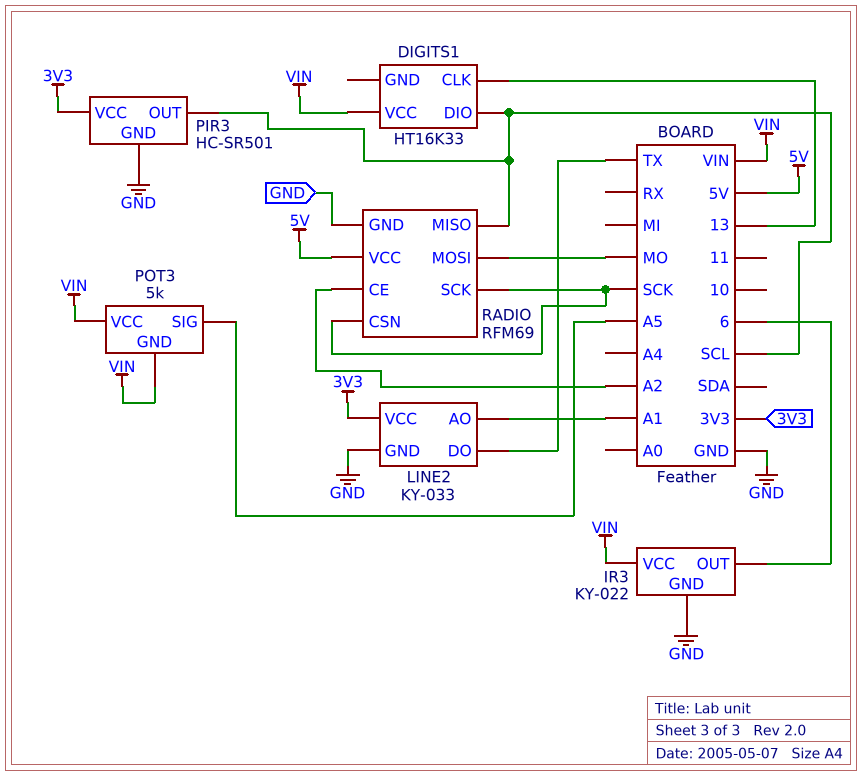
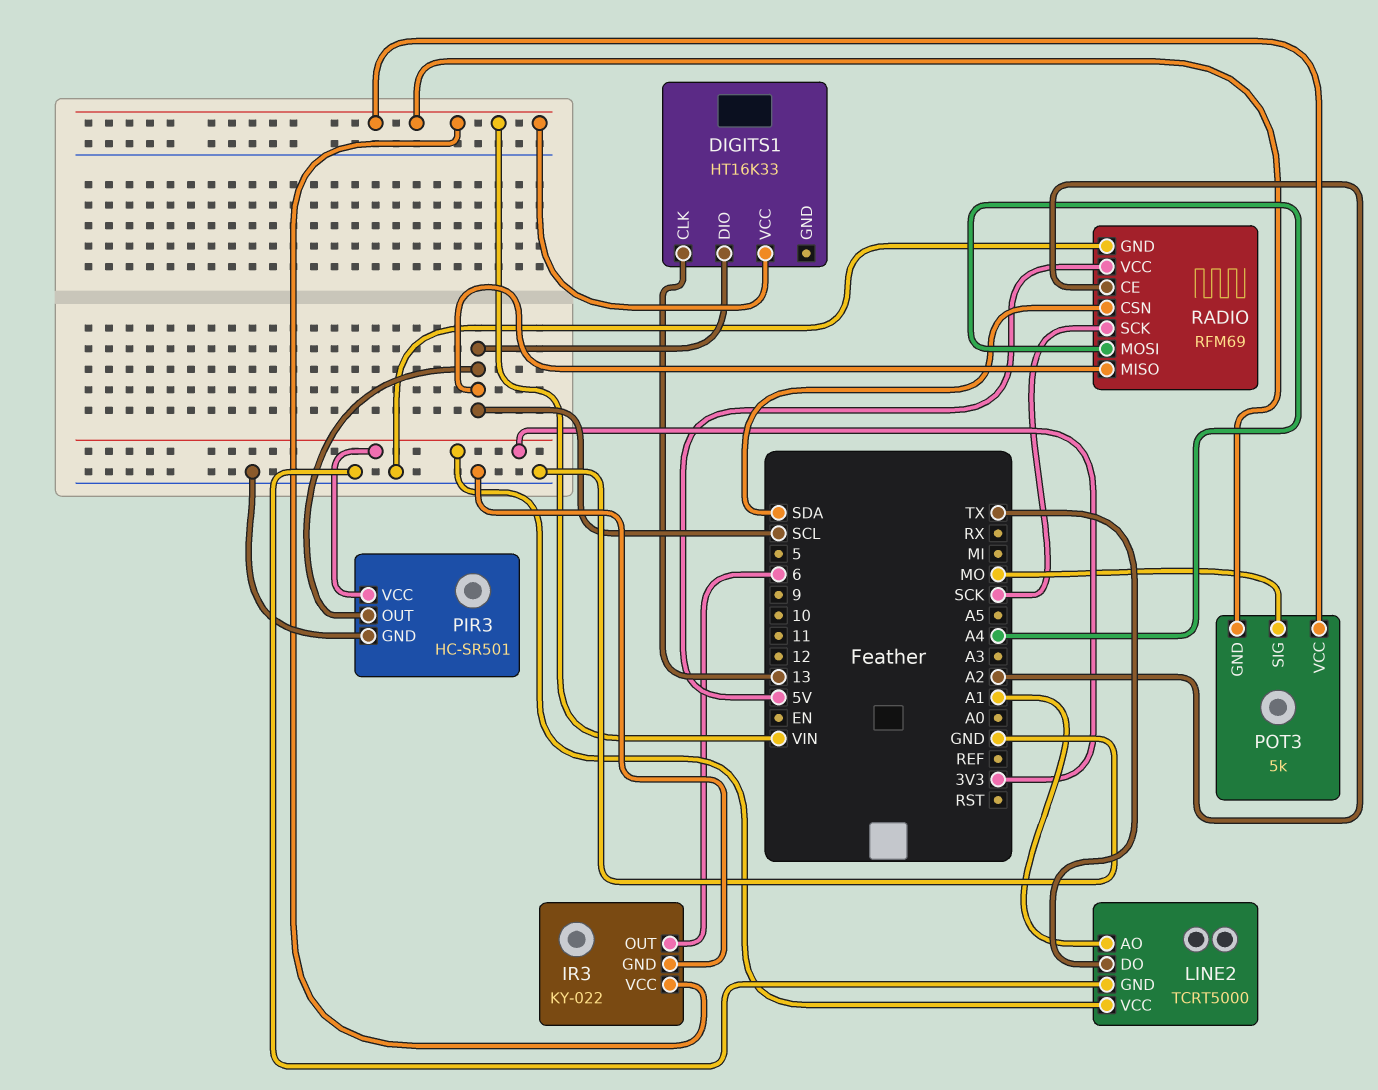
LINE2: KY-033 -> TCRT5000
POT3 pin SIG: A5 -> MO
RADIO pin CSN: SCK -> SDA
RADIO pin MOSI: MO -> A4

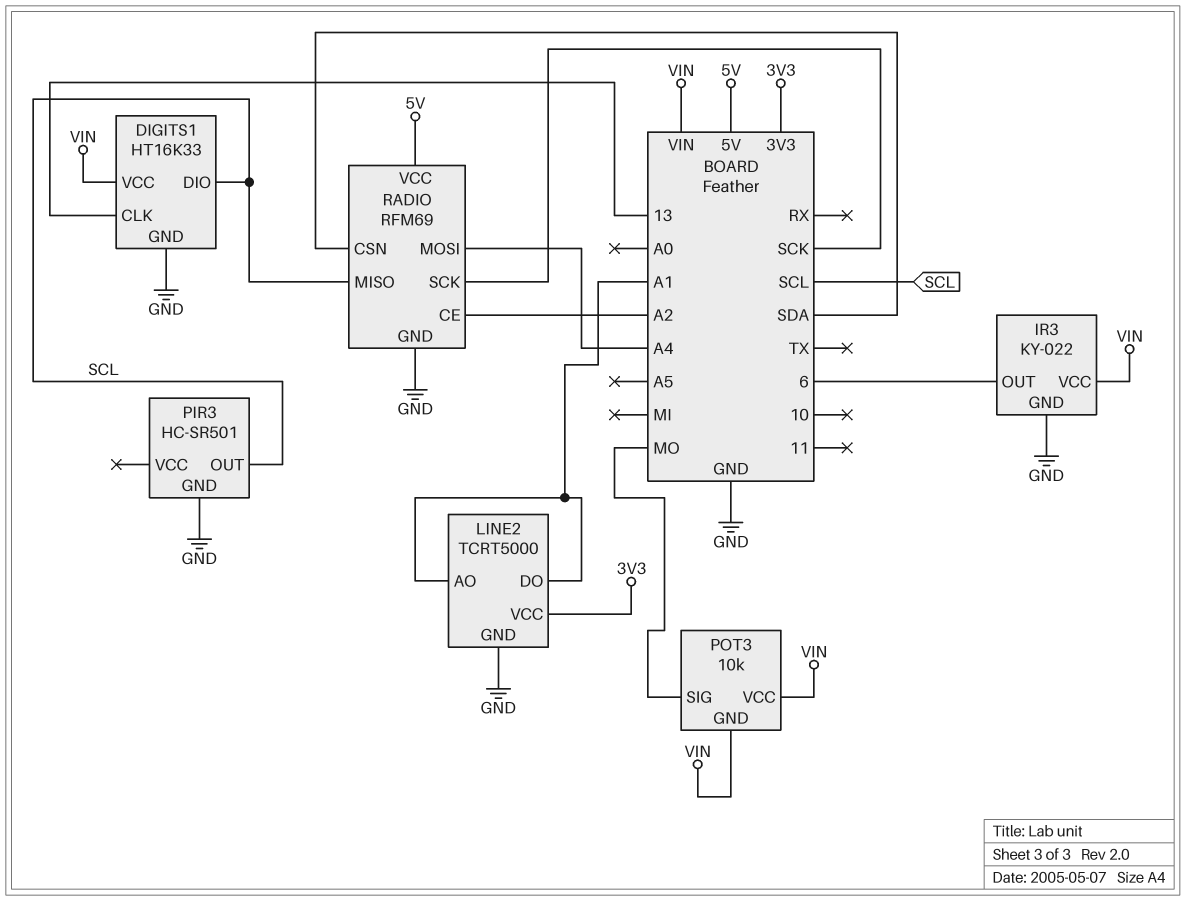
DIGITS1 pin GND: none -> GND
LINE2 pin DO: TX -> A1
PIR3 pin VCC: 3V3 -> none
POT3: 5k -> 10k

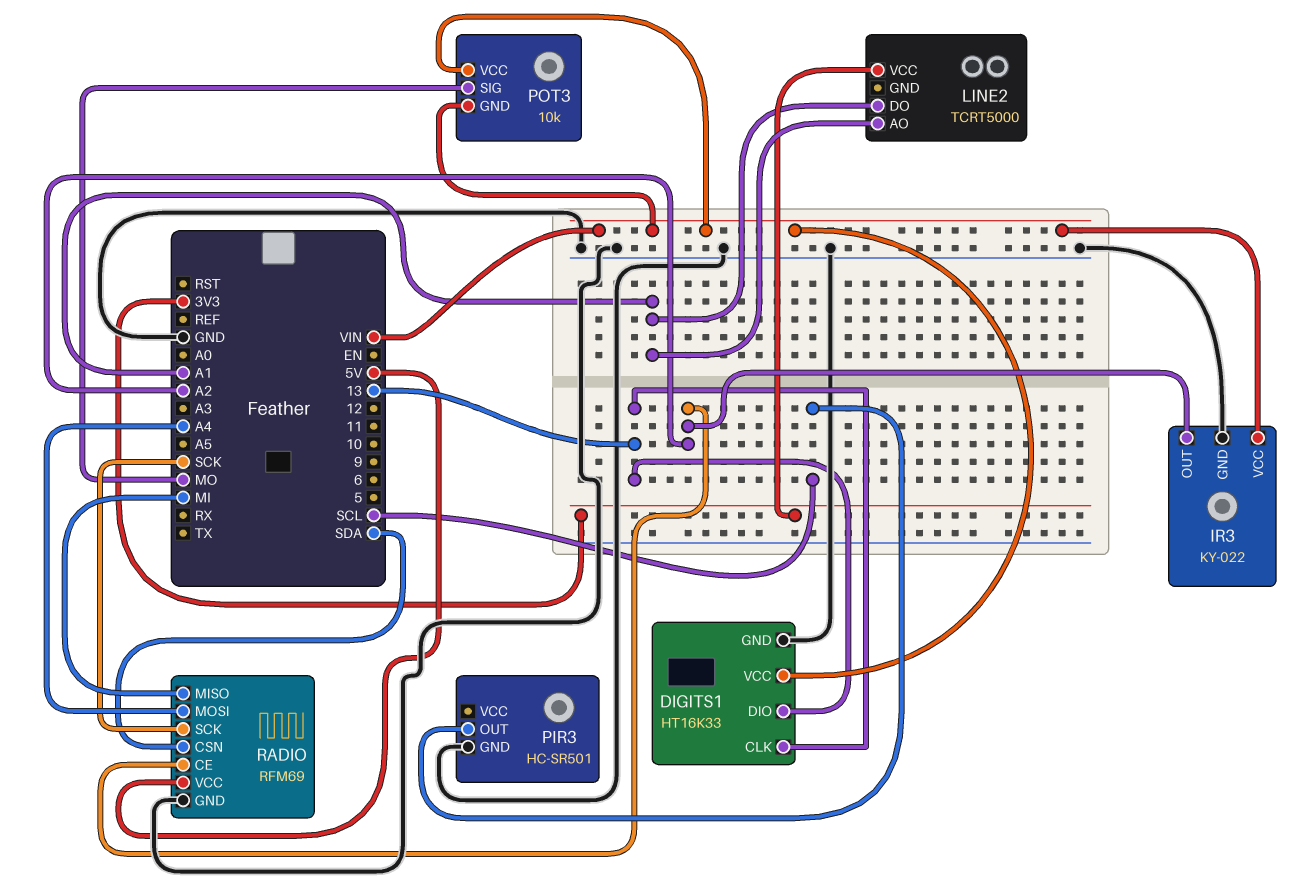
DIGITS1 pin DIO: SCL -> 13
IR3 pin OUT: 6 -> A2
LINE2 pin GND: GND -> none
RADIO pin MISO: SCL -> MI

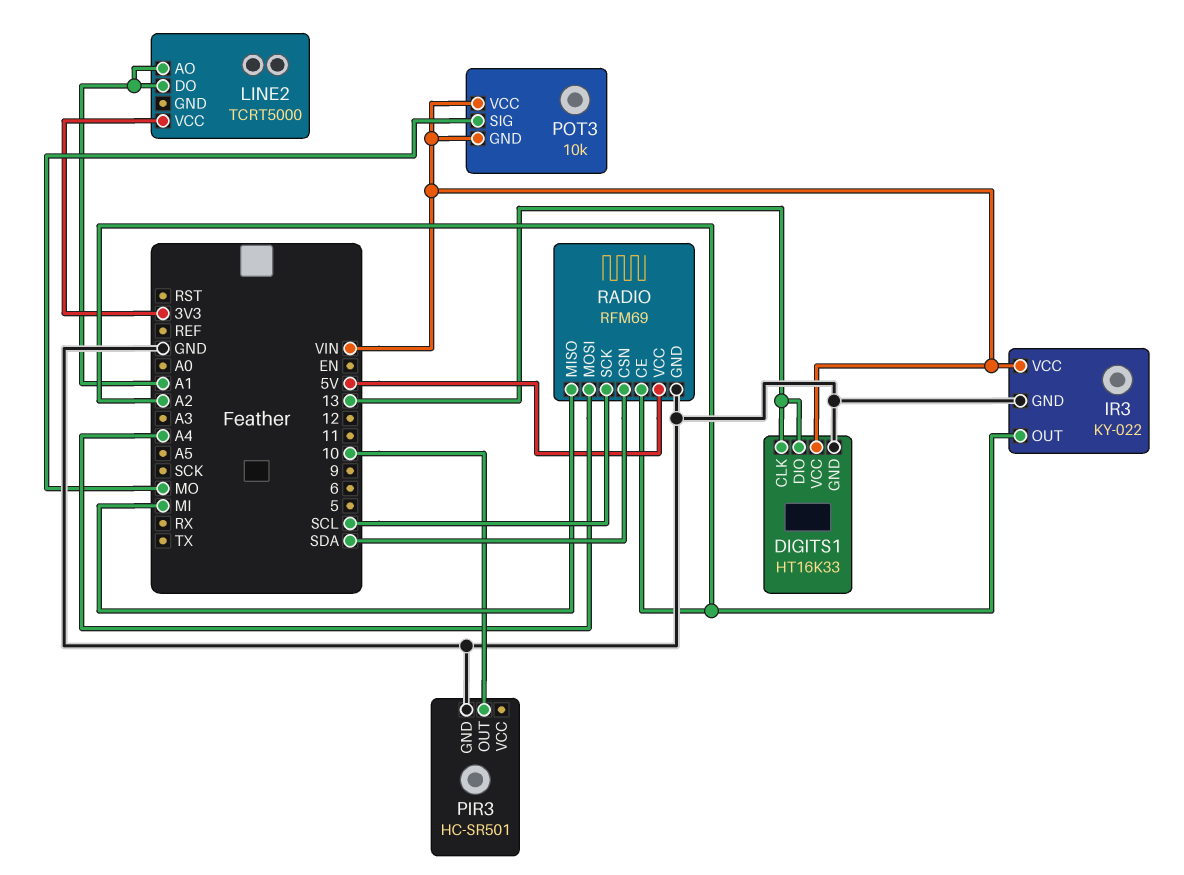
PIR3 pin OUT: SCL -> 10
RADIO pin SCK: SCK -> SCL

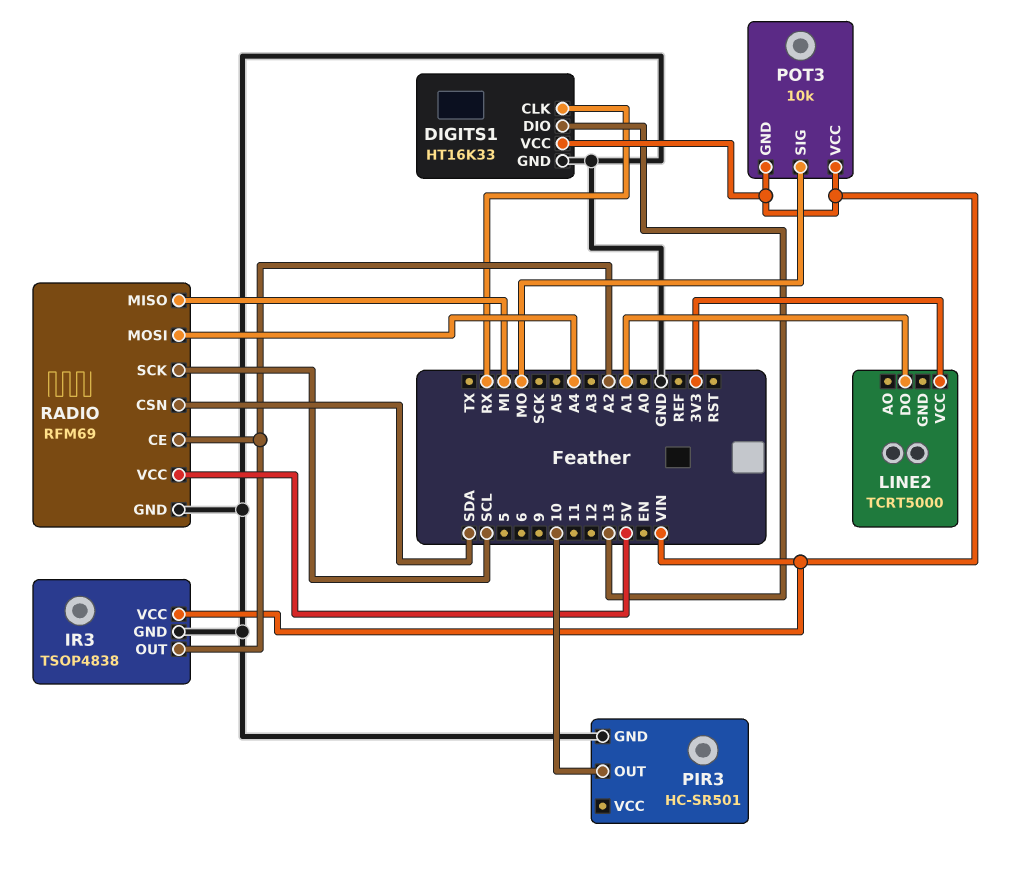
DIGITS1 pin CLK: 13 -> RX
IR3: KY-022 -> TSOP4838
LINE2 pin AO: A1 -> none

